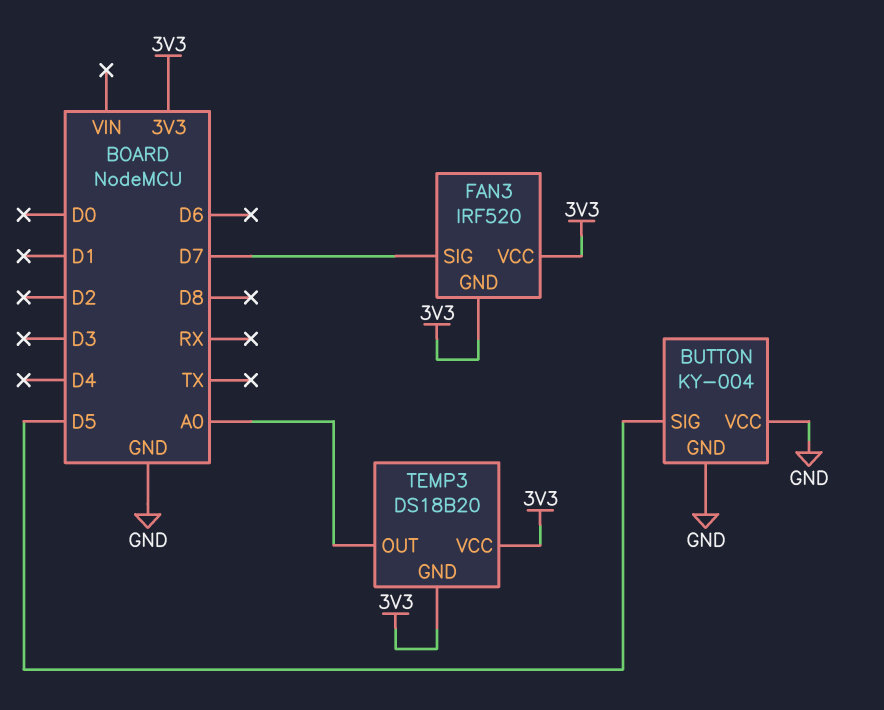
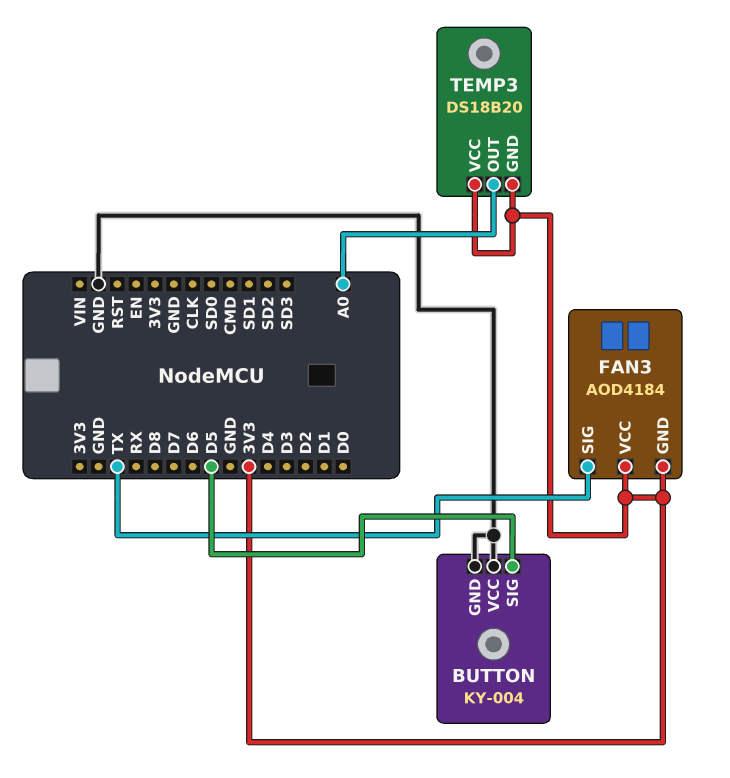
FAN3: IRF520 -> AOD4184
FAN3 pin SIG: D7 -> TX

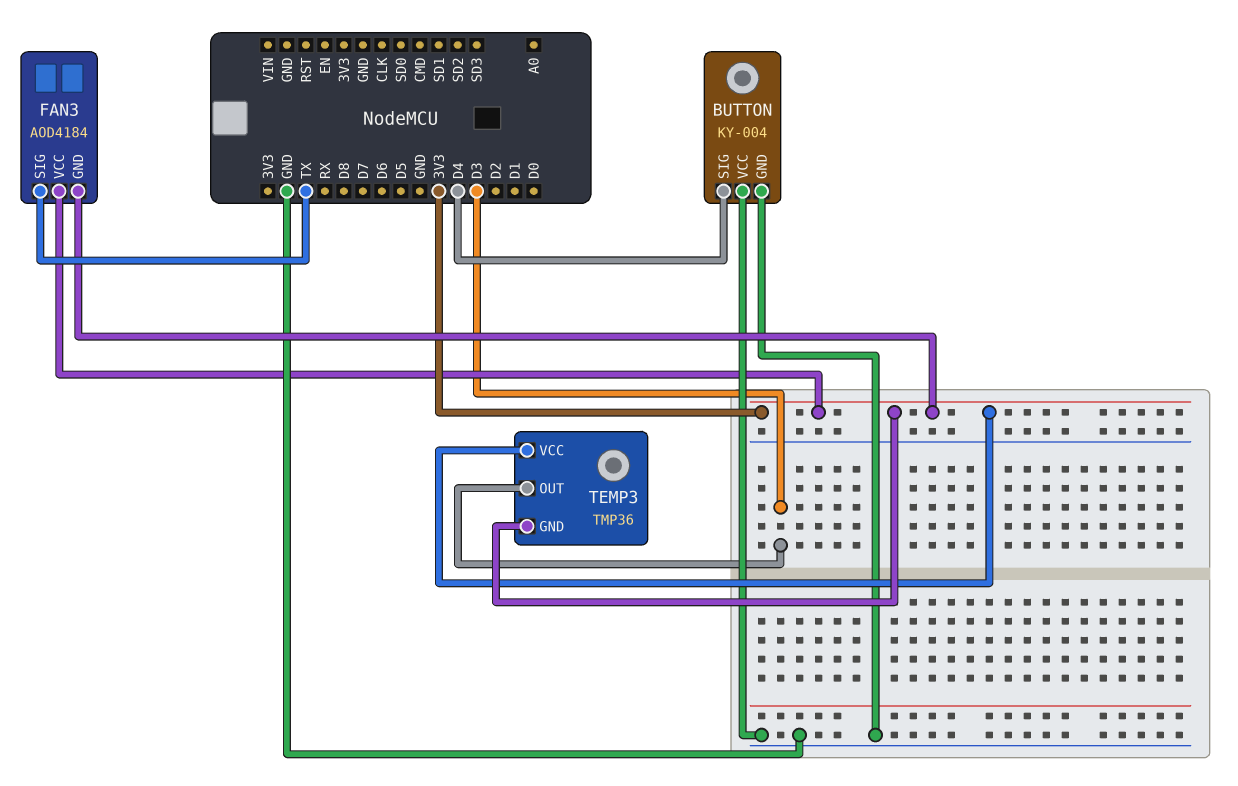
BUTTON pin SIG: D5 -> D4
TEMP3: DS18B20 -> TMP36
TEMP3 pin OUT: A0 -> D3

